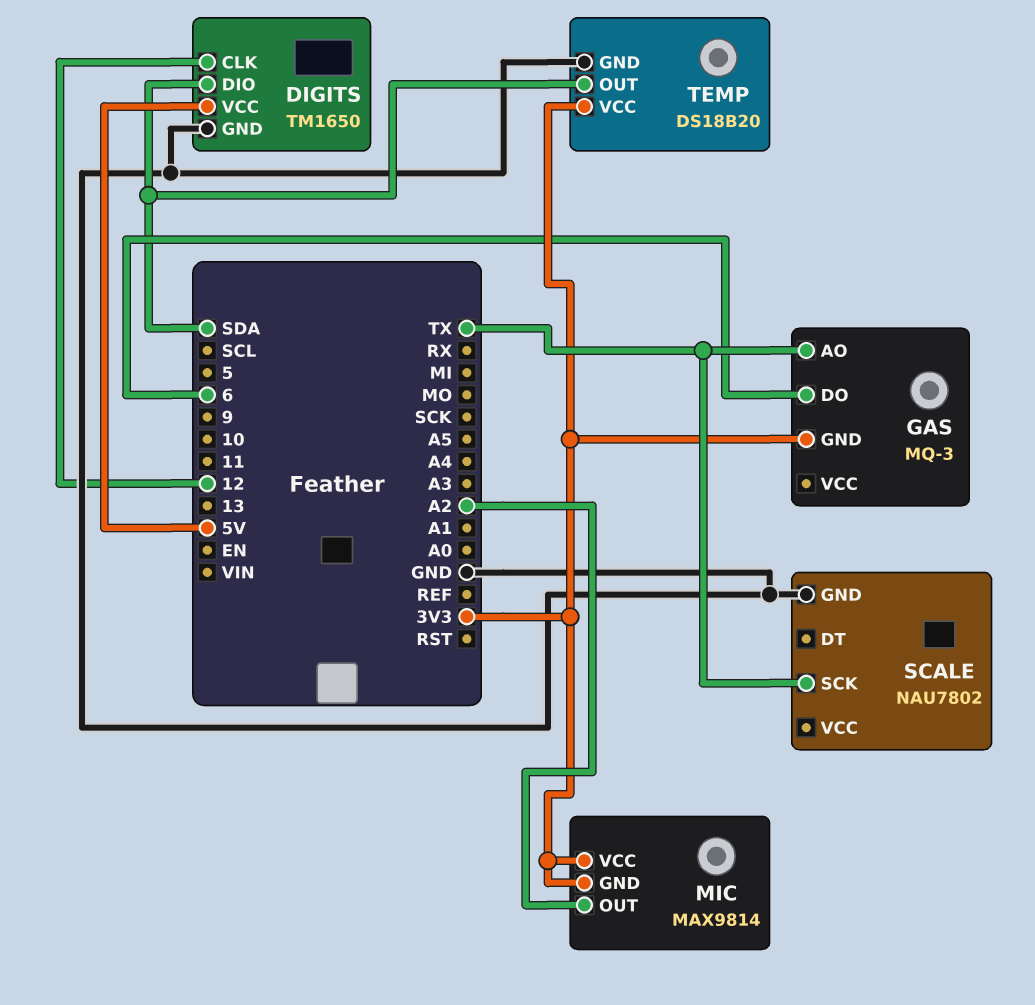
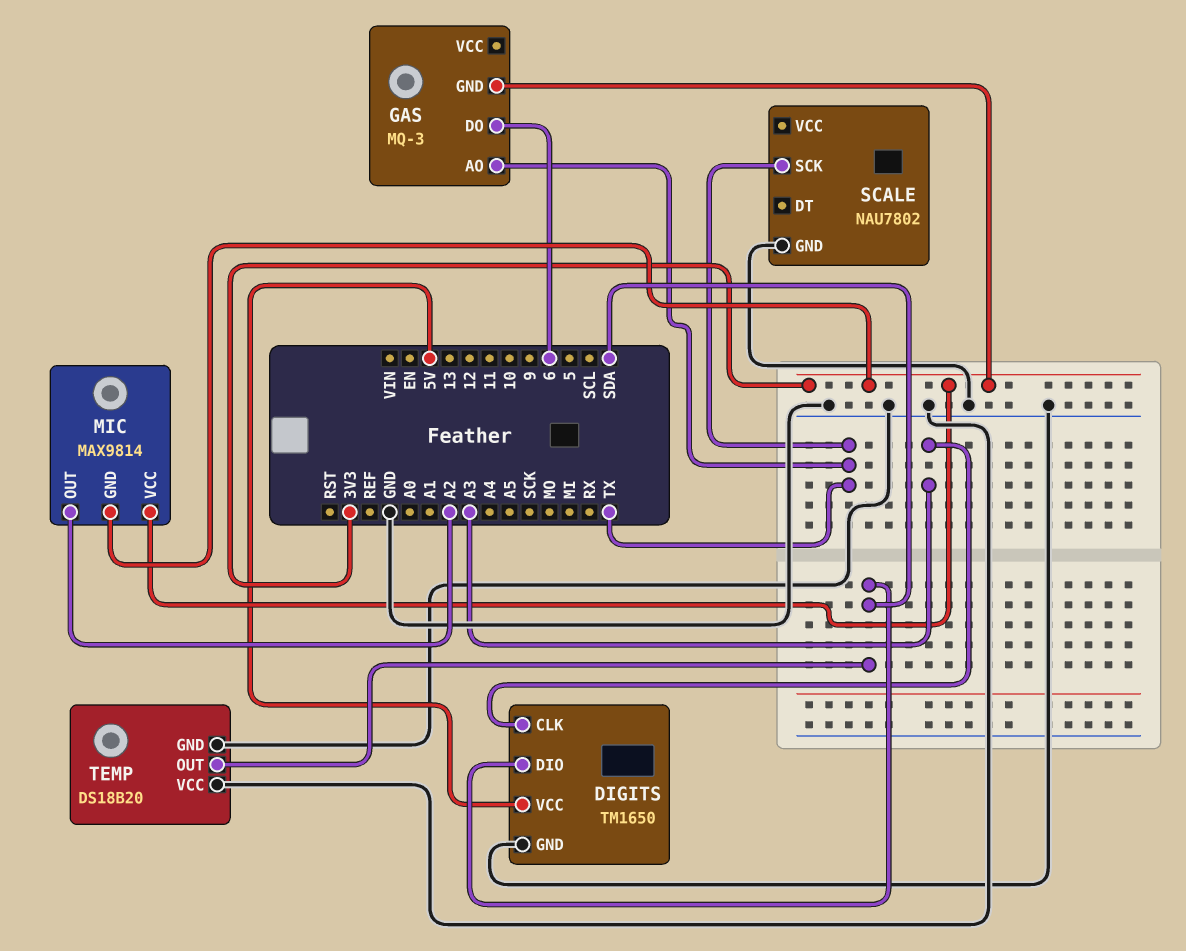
DIGITS pin CLK: 12 -> A3
TEMP pin VCC: 3V3 -> GND

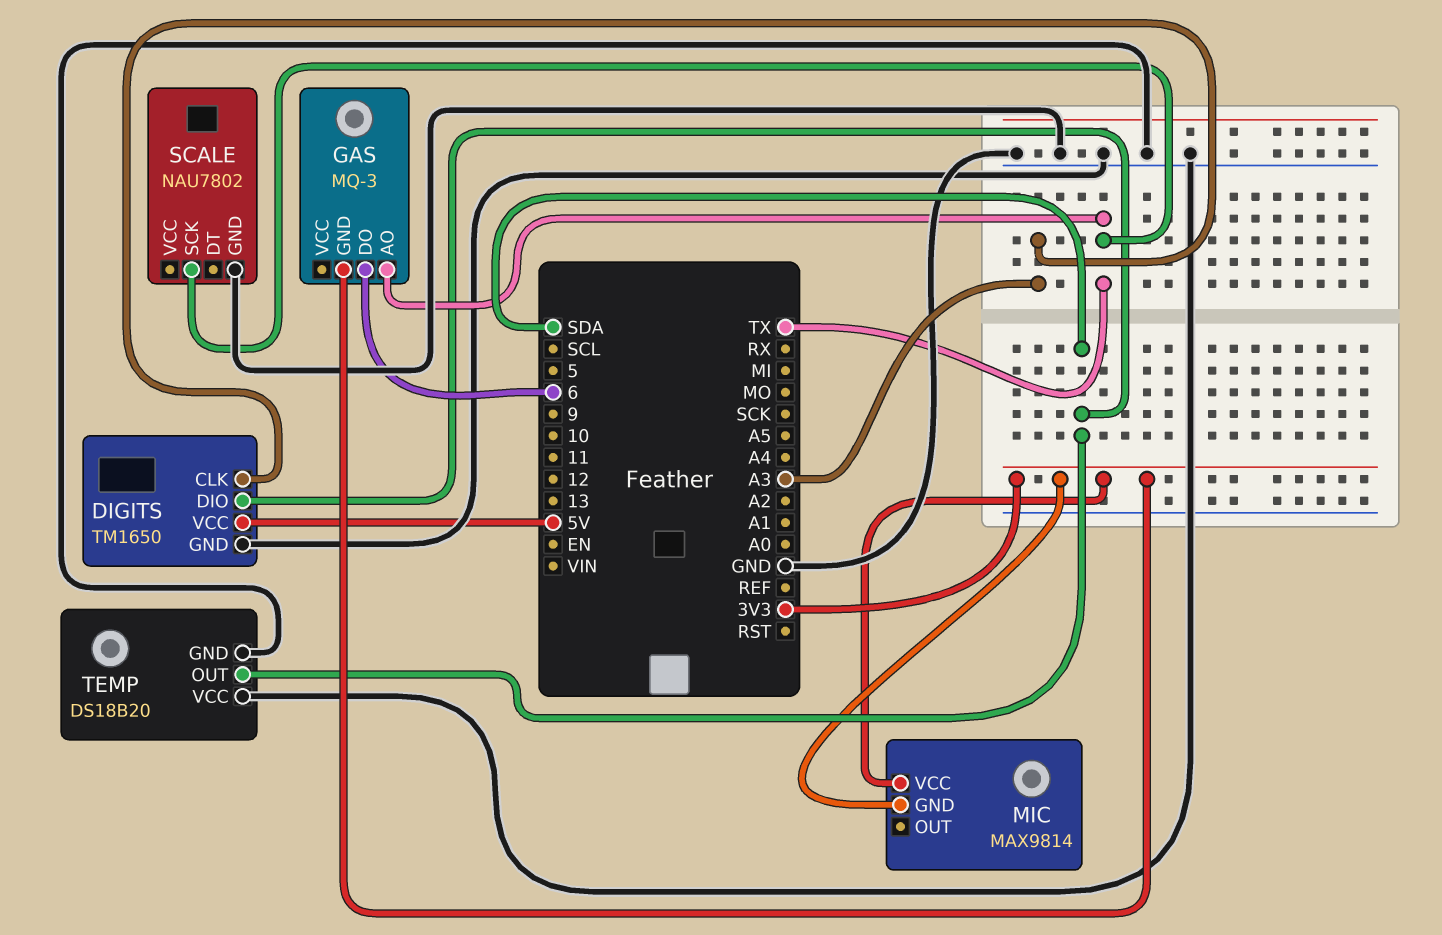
MIC pin OUT: A2 -> none

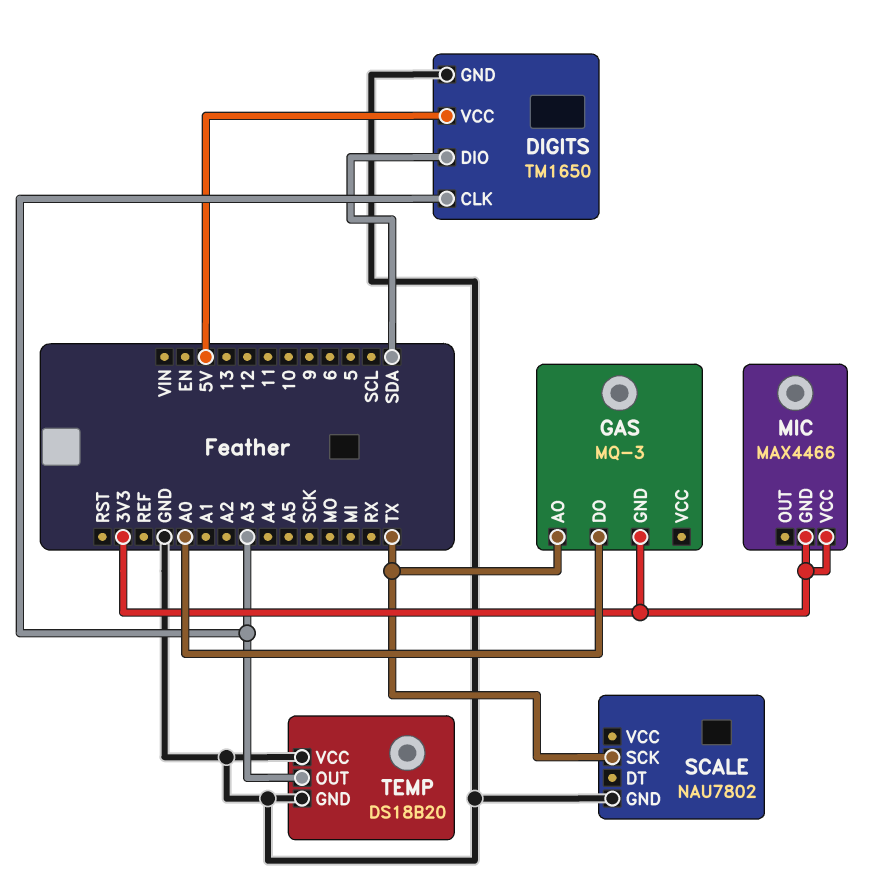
GAS pin DO: 6 -> A0
MIC: MAX9814 -> MAX4466
TEMP pin OUT: SDA -> A3

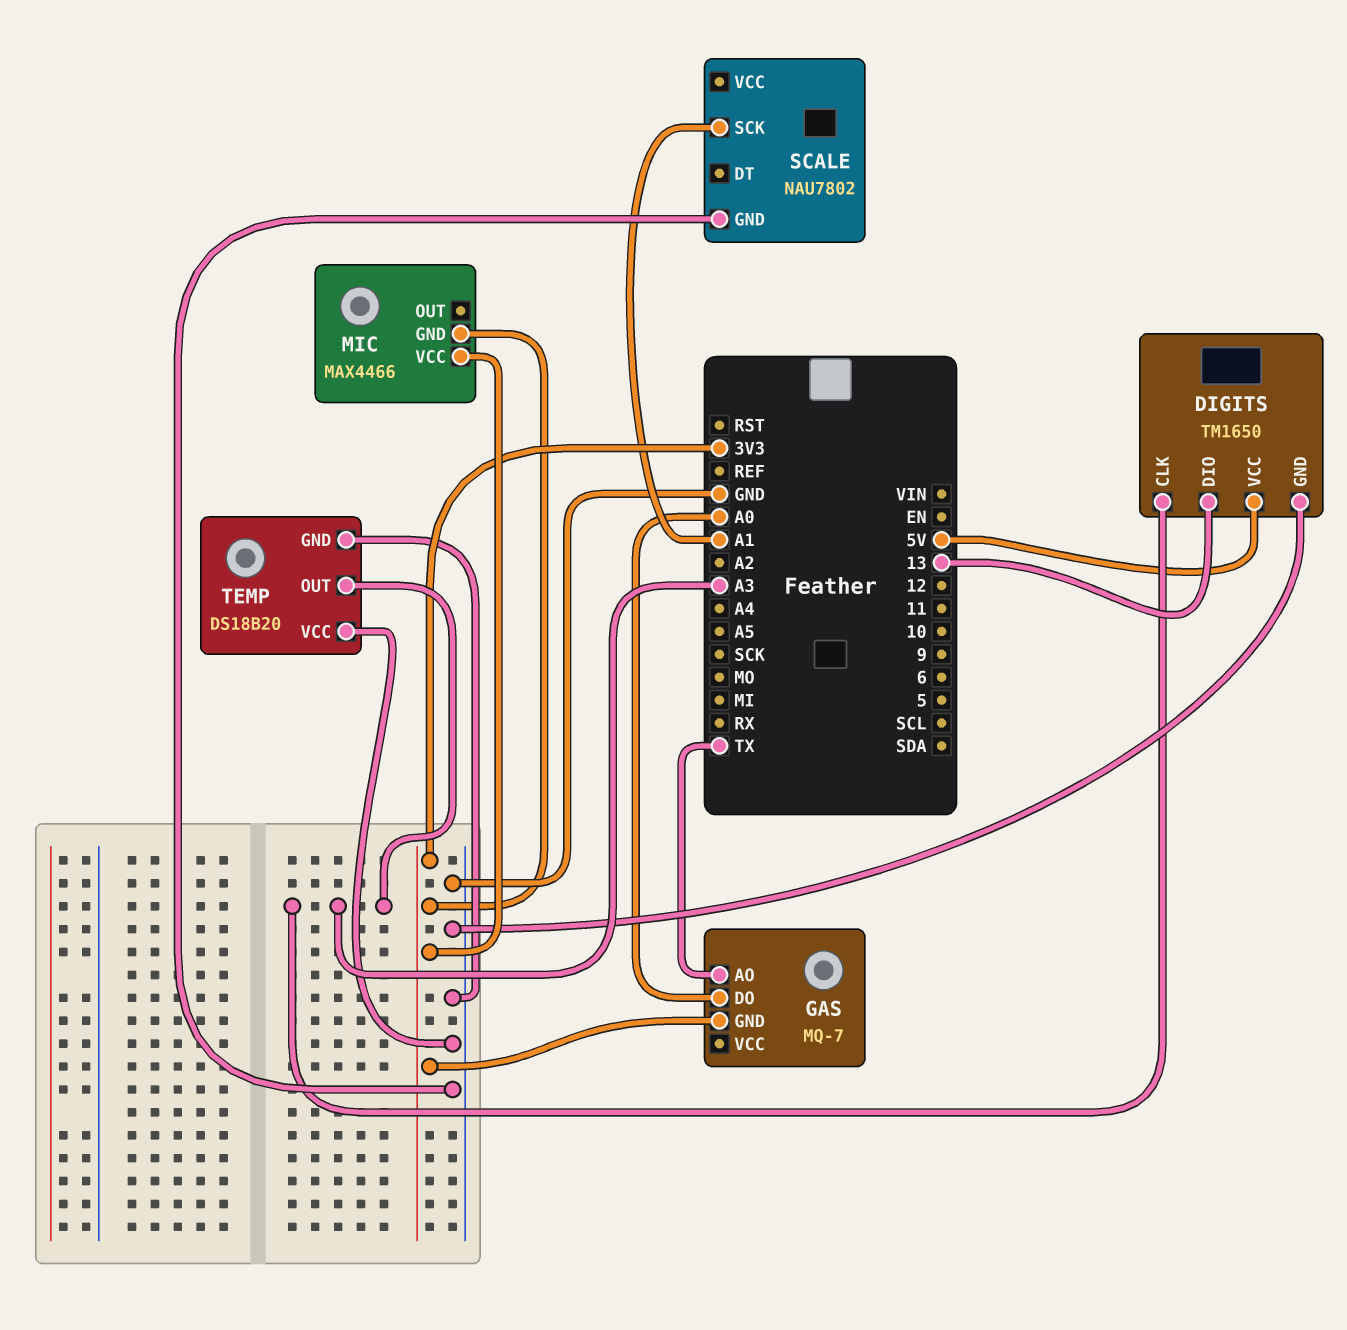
DIGITS pin DIO: SDA -> 13
GAS: MQ-3 -> MQ-7
SCALE pin SCK: TX -> A1

